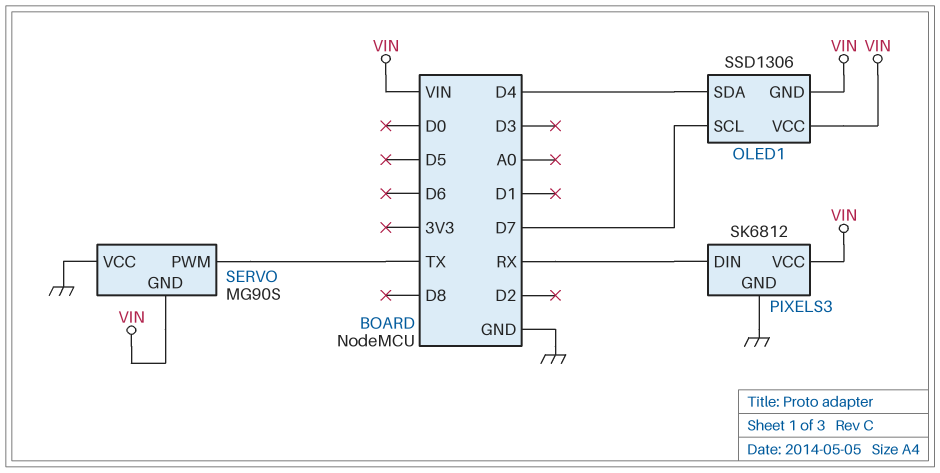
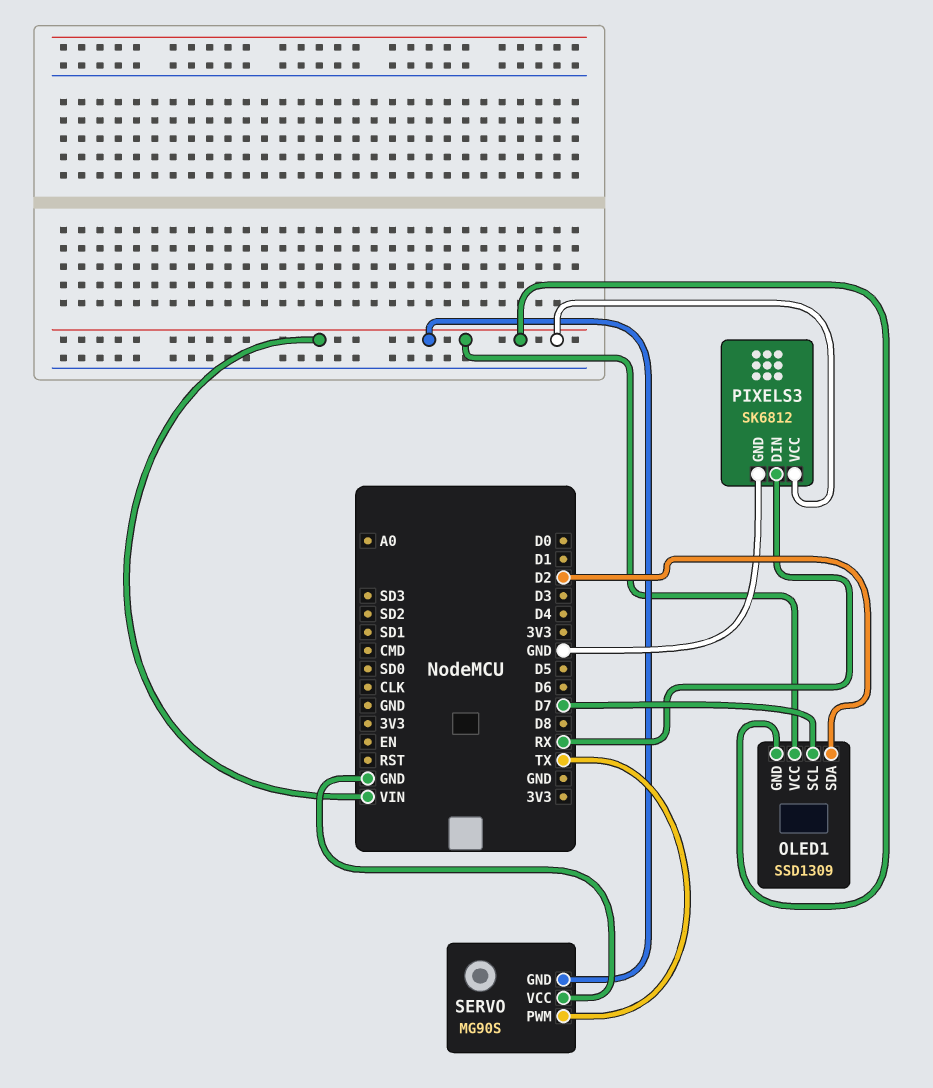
OLED1: SSD1306 -> SSD1309
OLED1 pin SDA: D4 -> D2

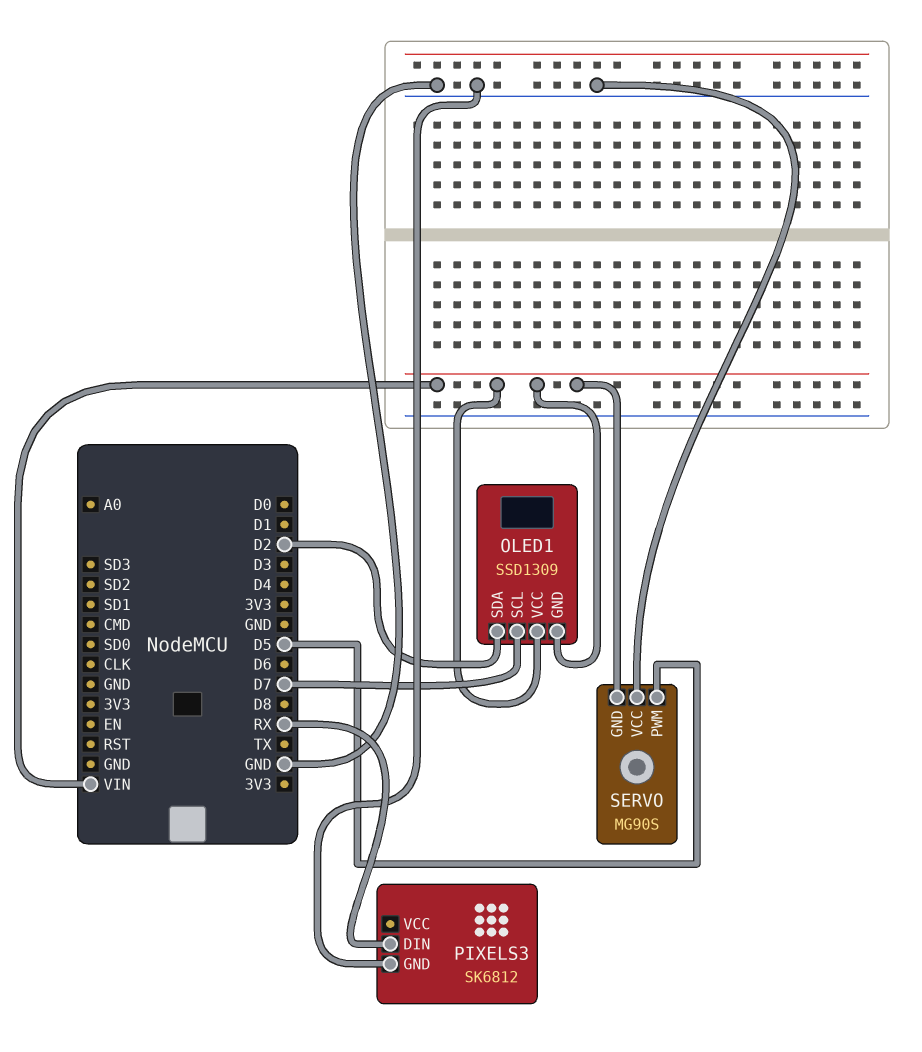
PIXELS3 pin VCC: VIN -> none
SERVO pin PWM: TX -> D5

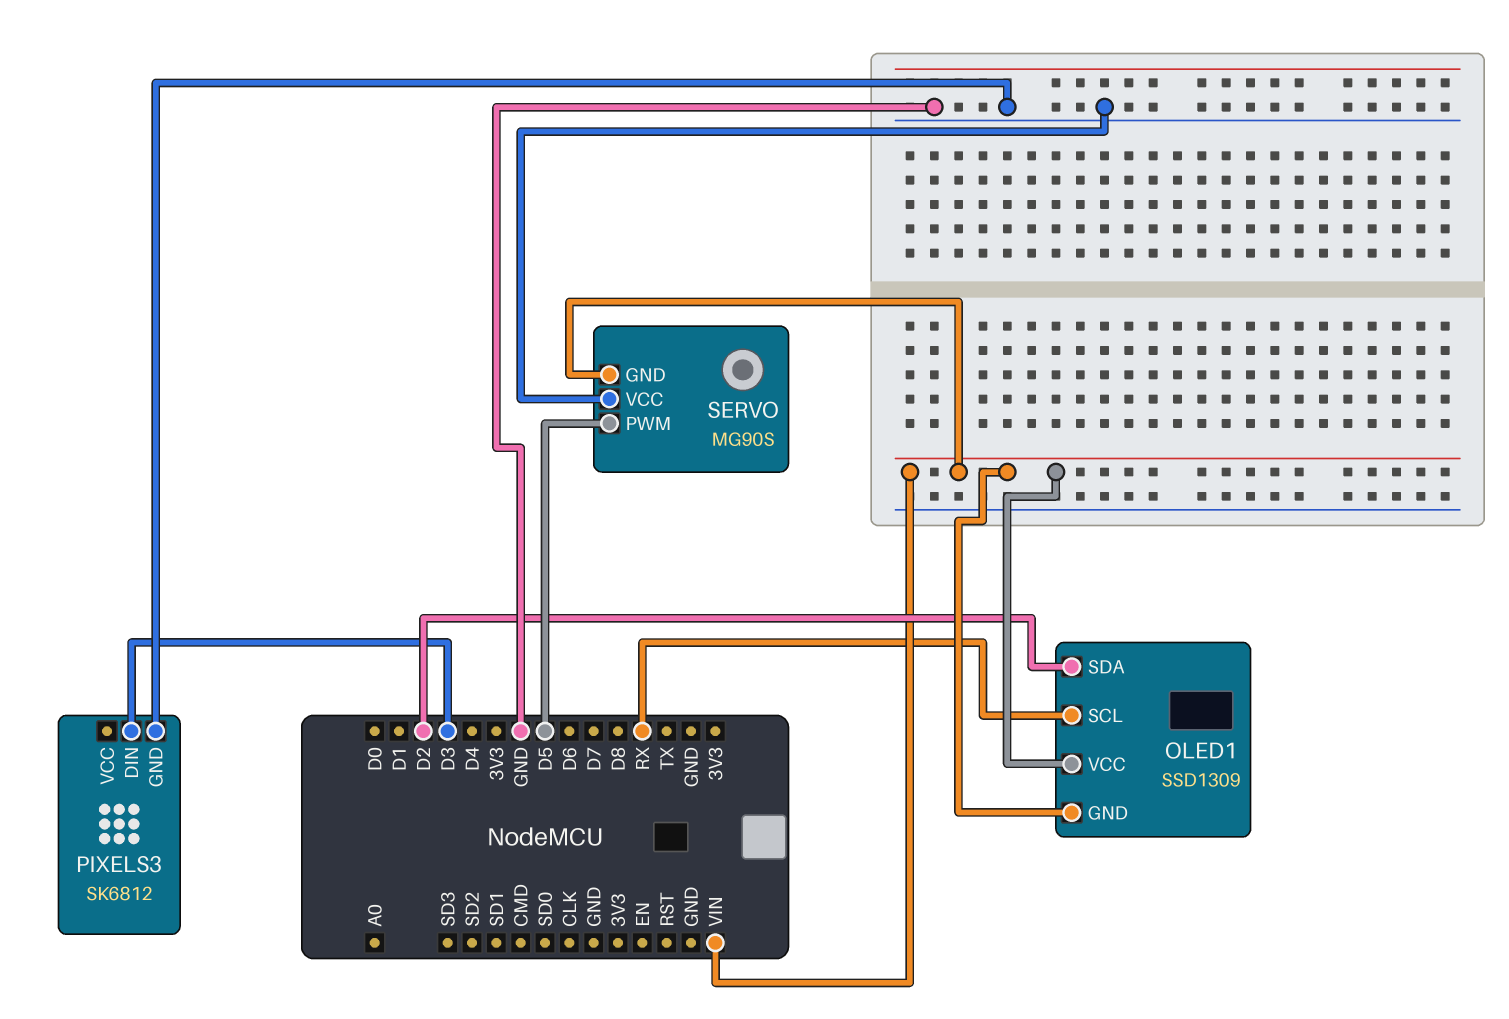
OLED1 pin SCL: D7 -> RX
PIXELS3 pin DIN: RX -> D3

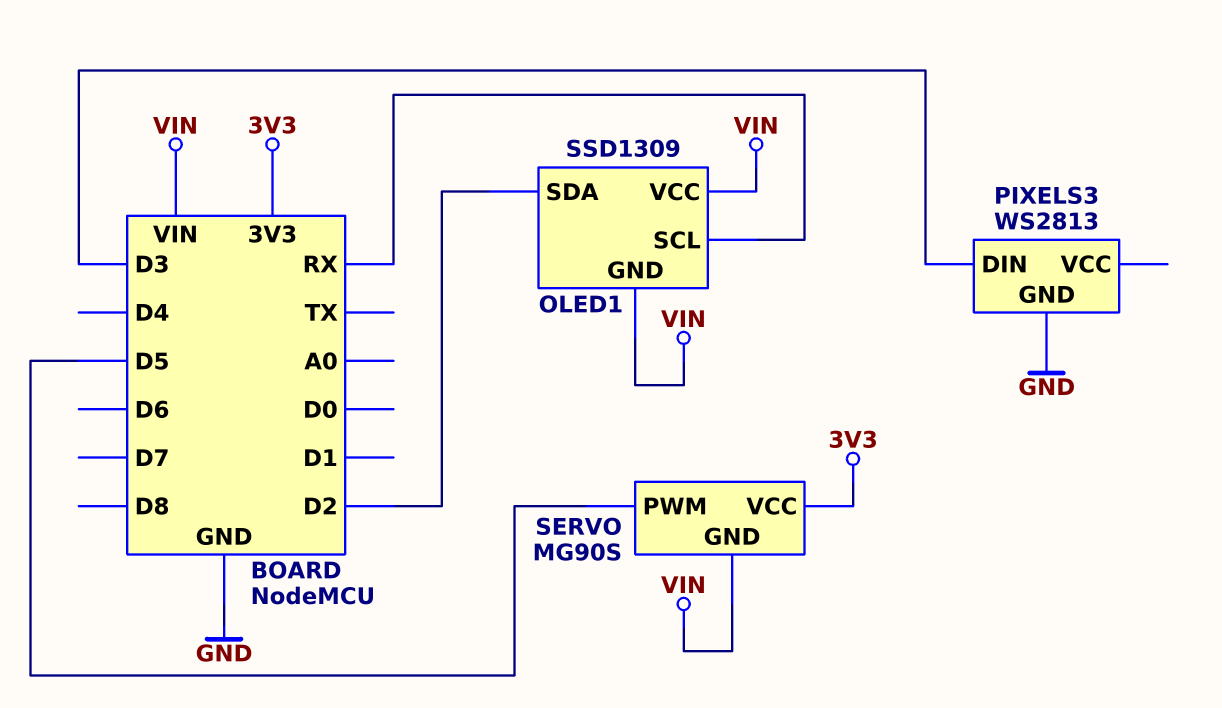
PIXELS3: SK6812 -> WS2813
SERVO pin VCC: GND -> 3V3

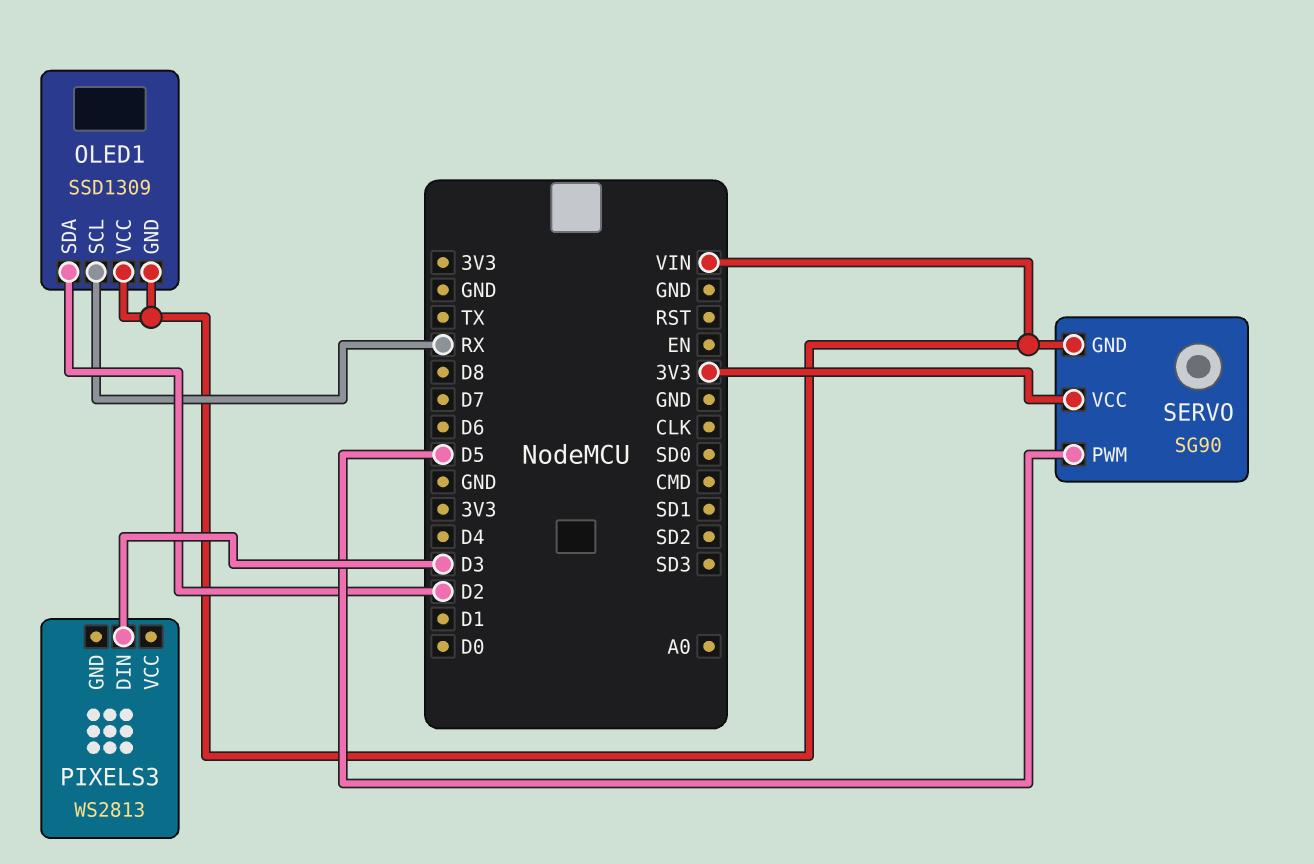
PIXELS3 pin GND: GND -> none
SERVO: MG90S -> SG90

